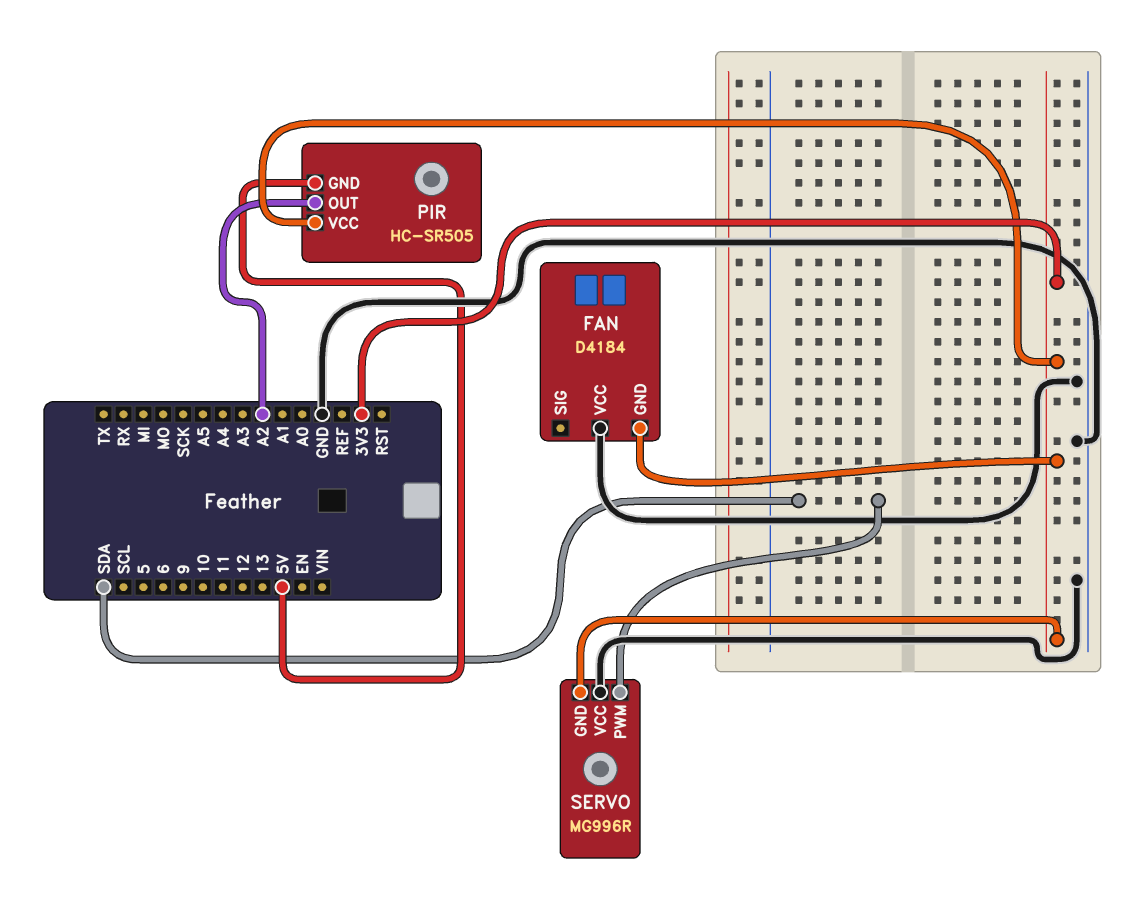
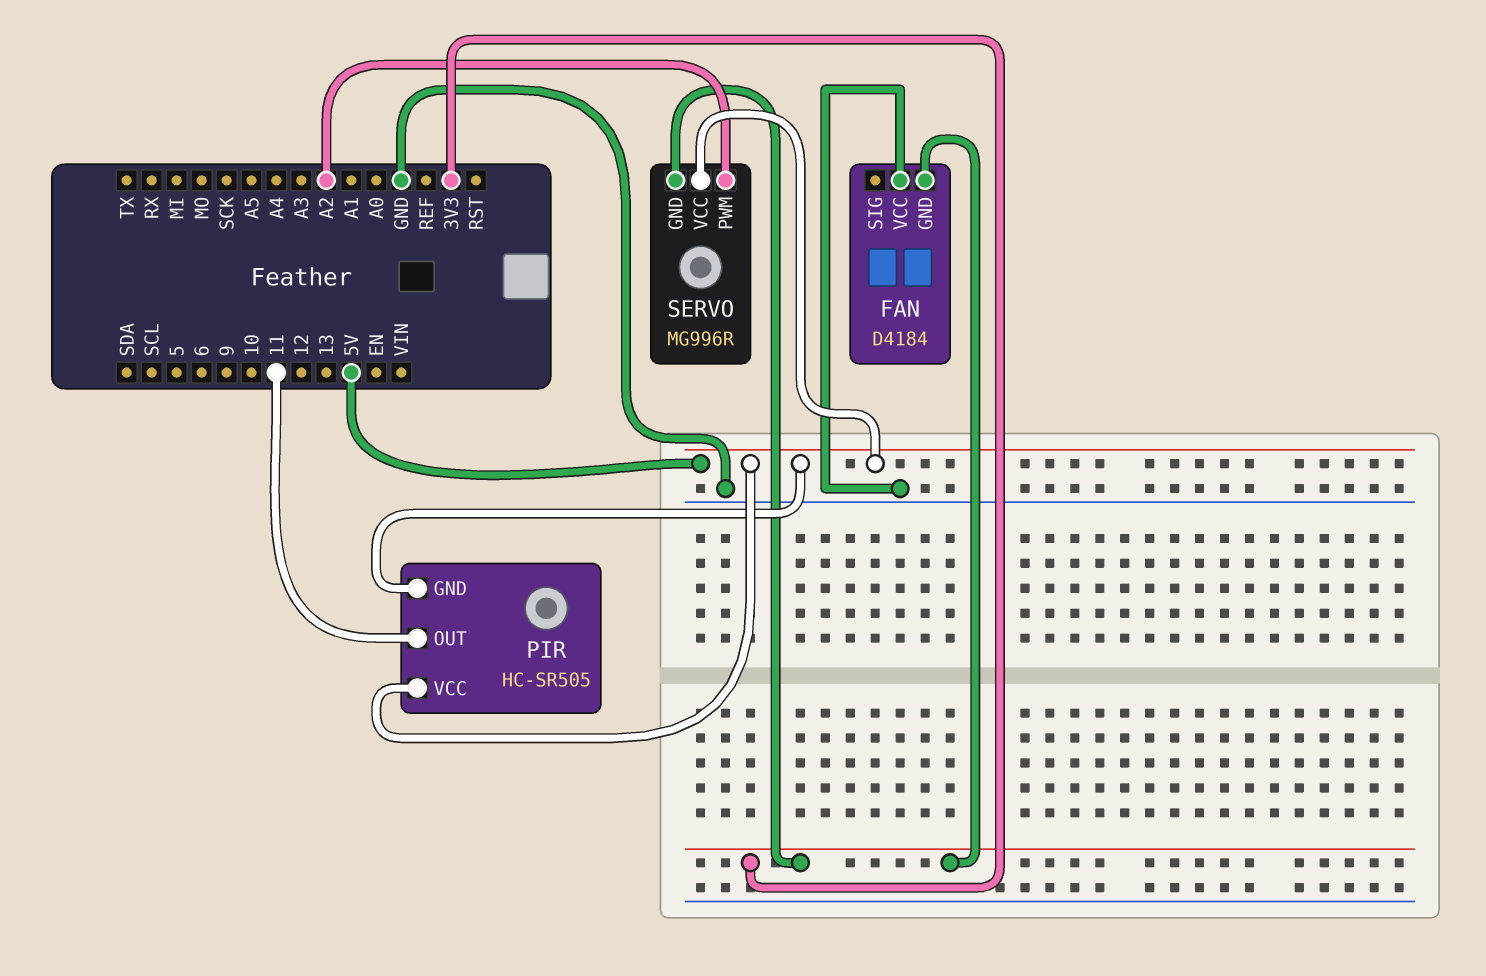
PIR pin OUT: A2 -> 11
PIR pin VCC: 3V3 -> 5V
SERVO pin PWM: SDA -> A2
SERVO pin VCC: GND -> 5V

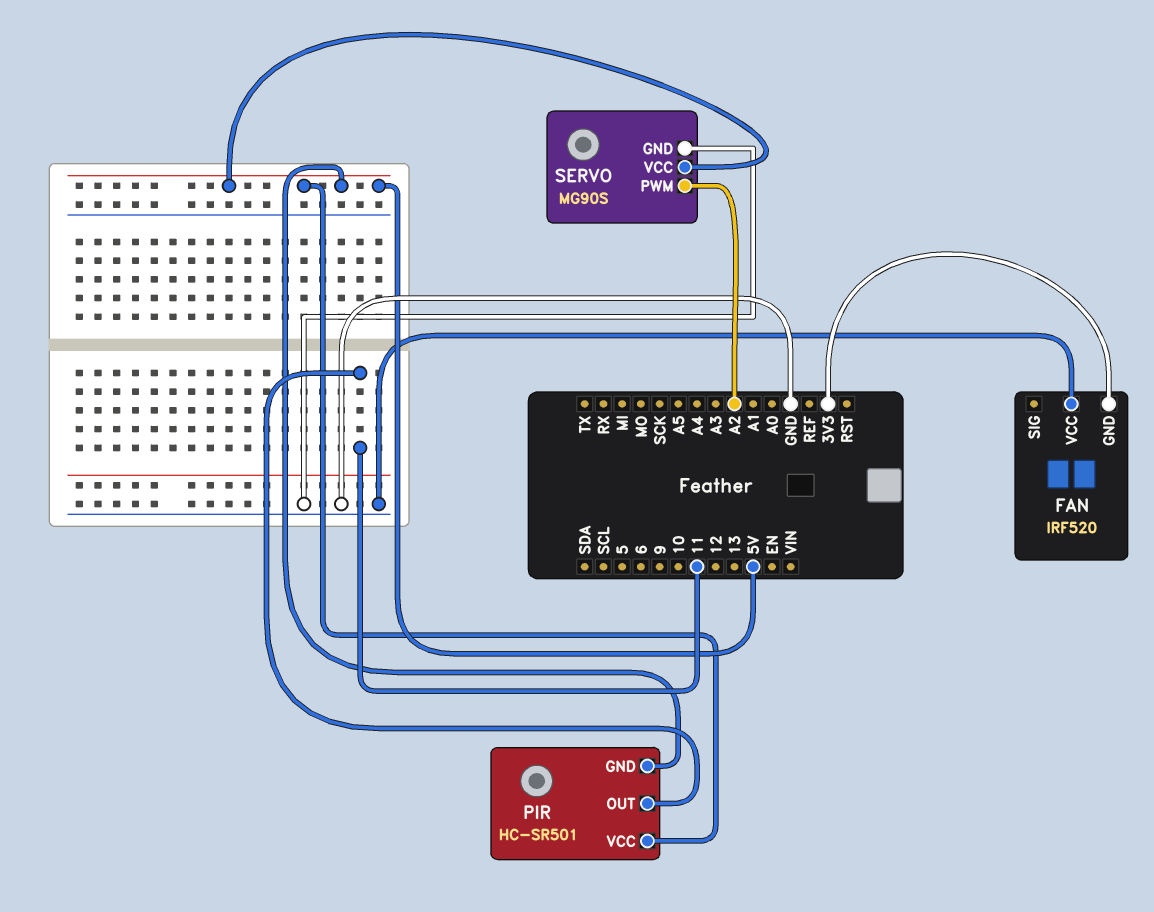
FAN: D4184 -> IRF520
PIR: HC-SR505 -> HC-SR501
SERVO: MG996R -> MG90S
SERVO pin GND: 3V3 -> GND

